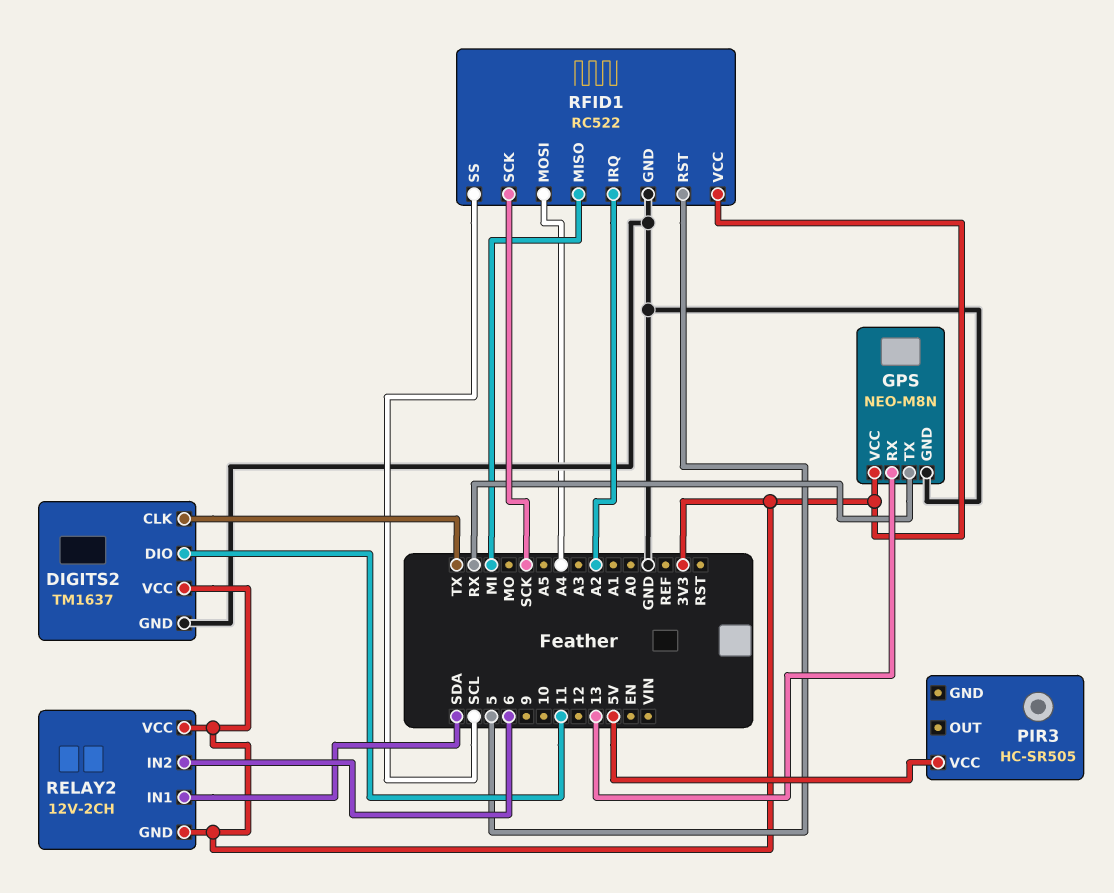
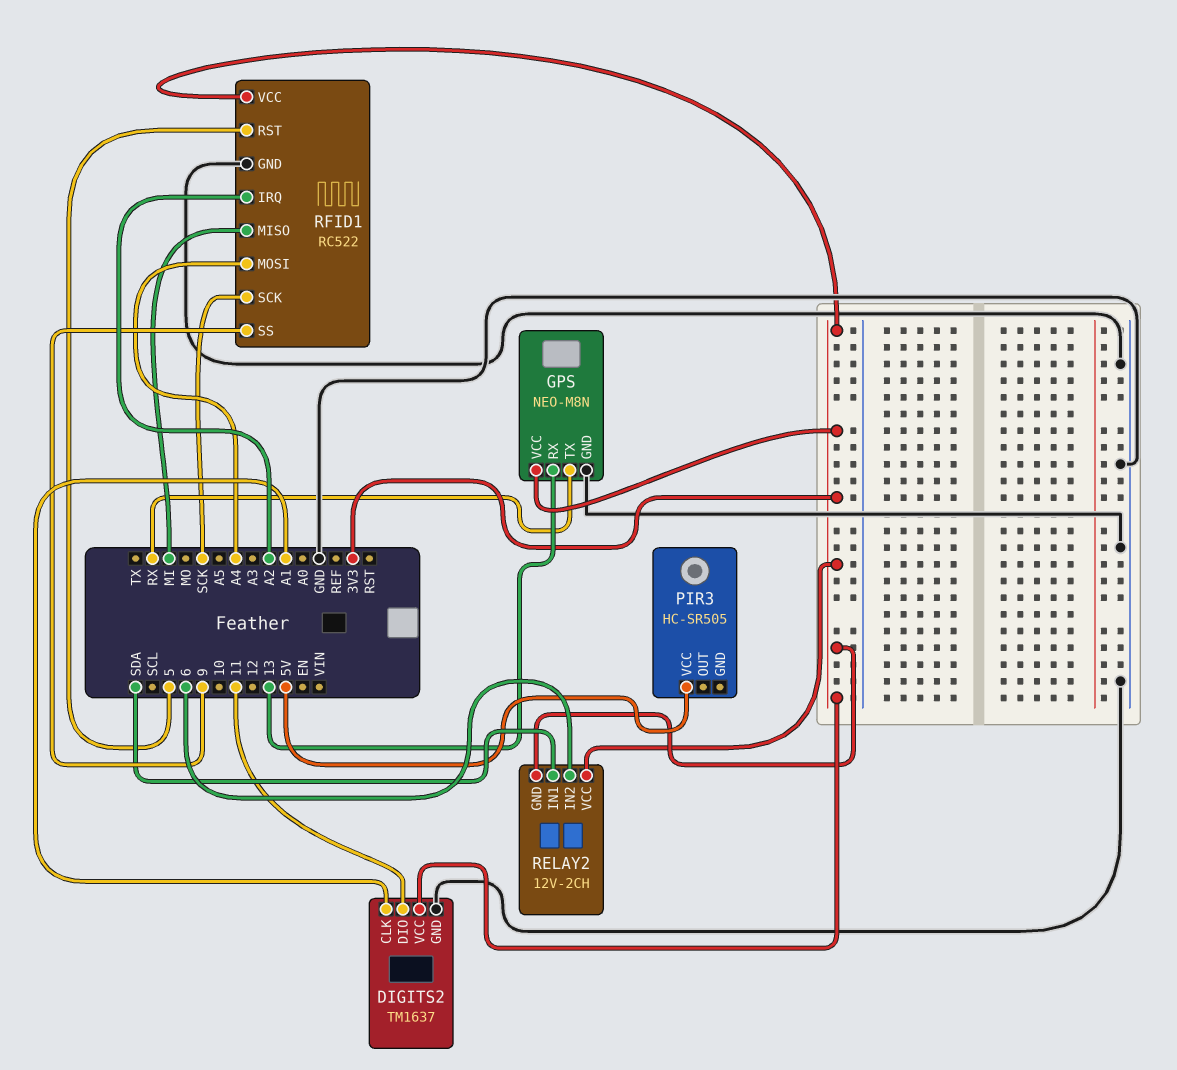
DIGITS2 pin CLK: TX -> A1
RFID1 pin SS: SCL -> 9

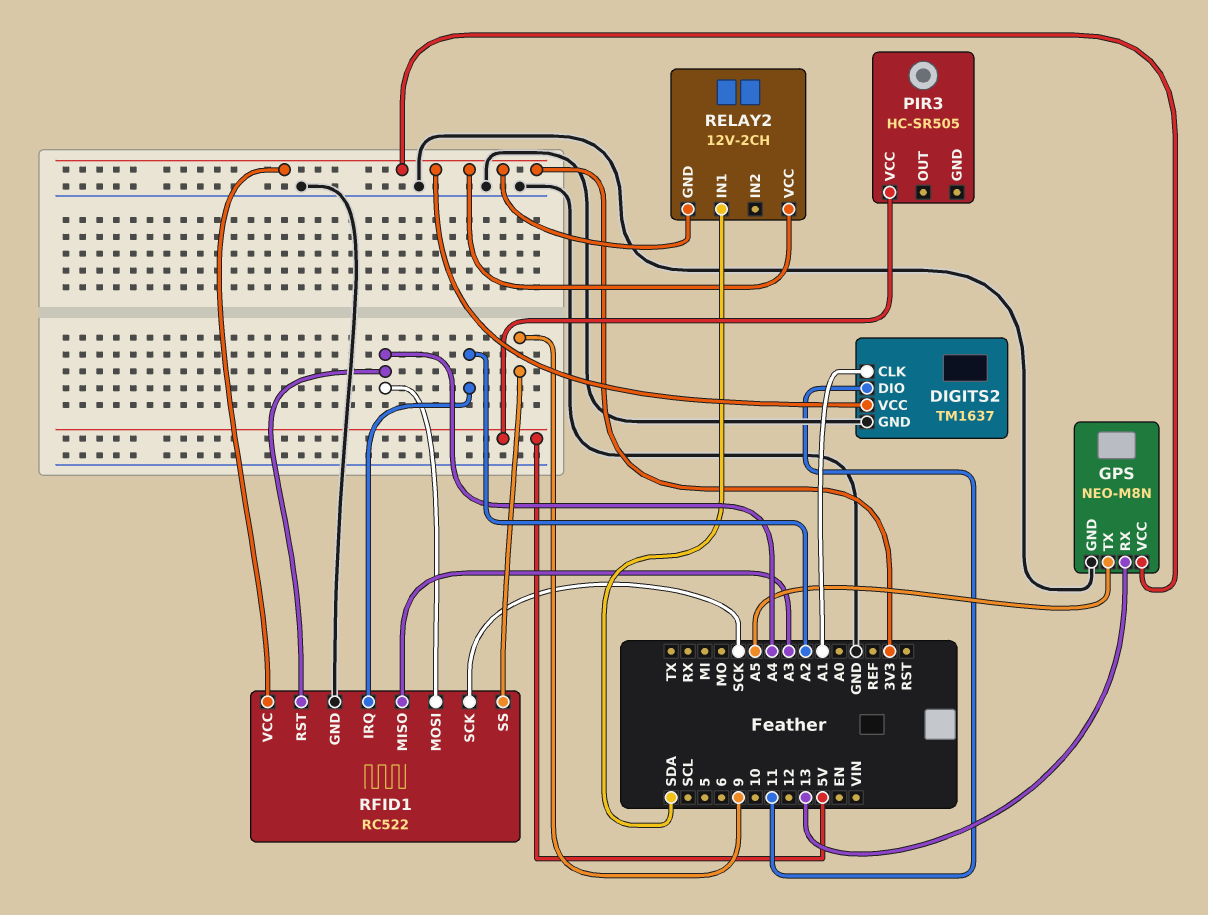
GPS pin TX: RX -> A5
RELAY2 pin IN2: 6 -> none
RFID1 pin MISO: MI -> A3
RFID1 pin RST: 5 -> A4

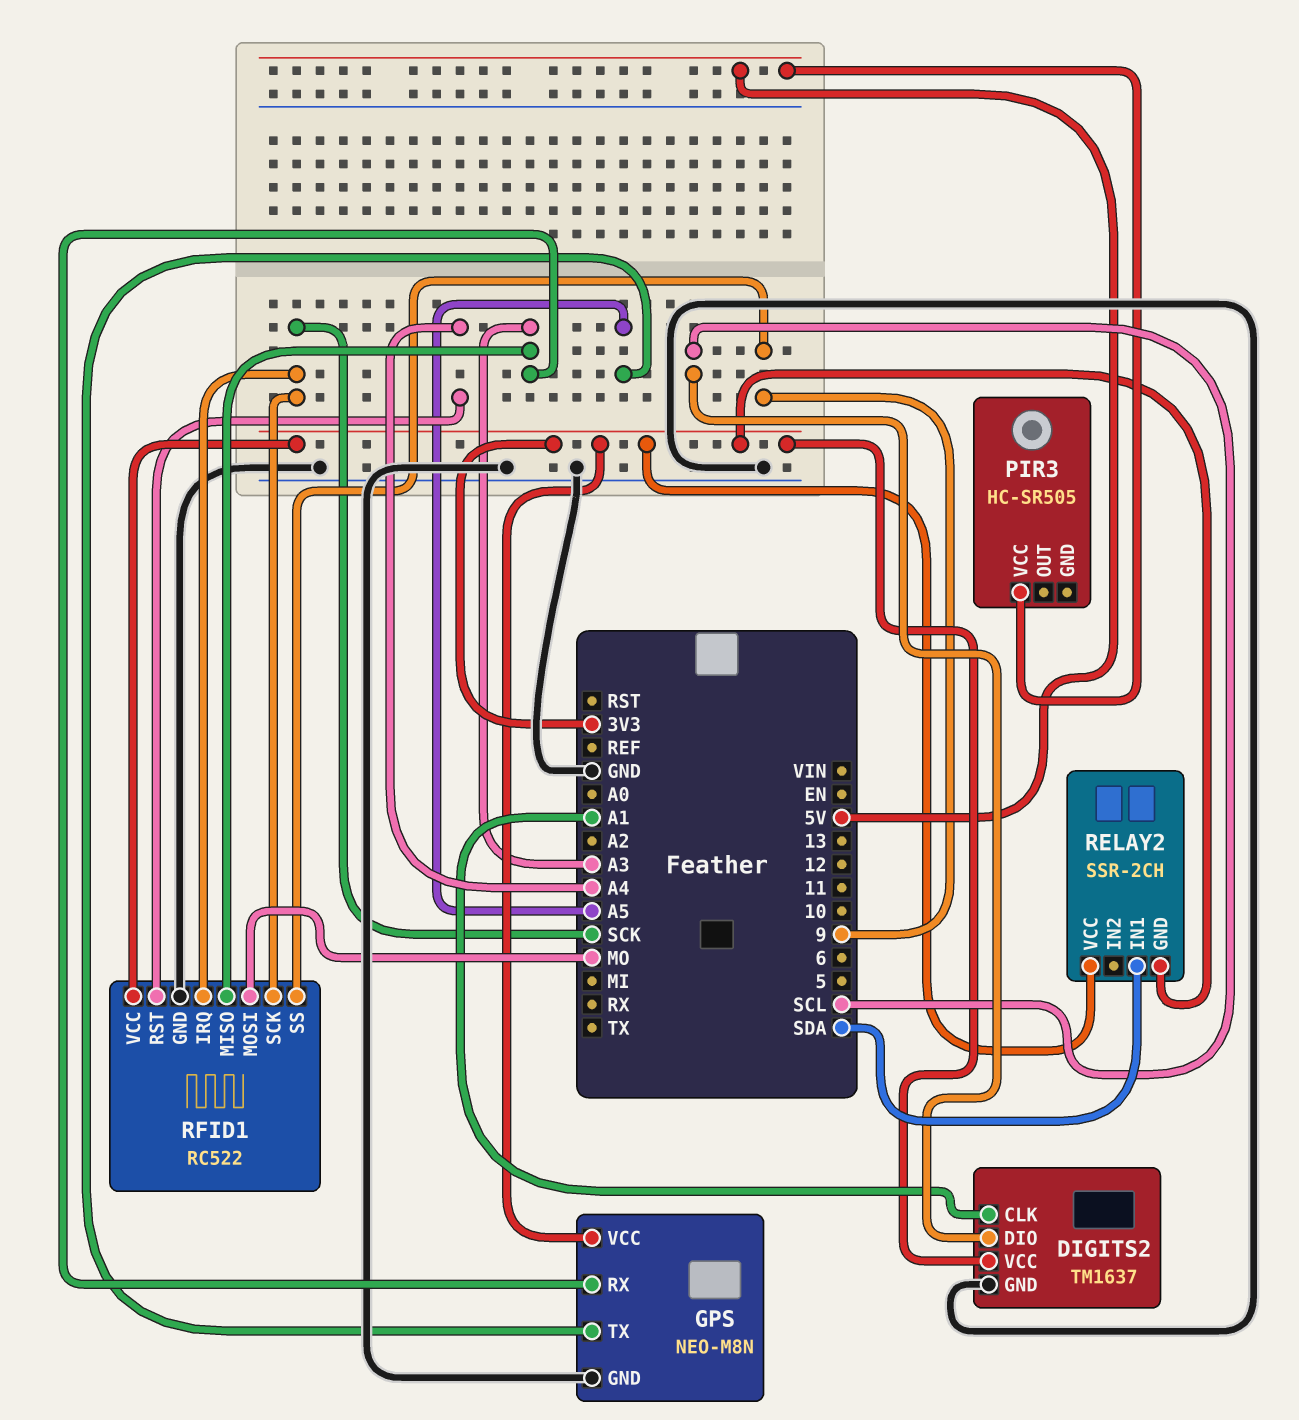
DIGITS2 pin DIO: 11 -> SCL
GPS pin RX: 13 -> A3
RELAY2: 12V-2CH -> SSR-2CH
RFID1 pin IRQ: A2 -> SCK
RFID1 pin MOSI: A4 -> MO

